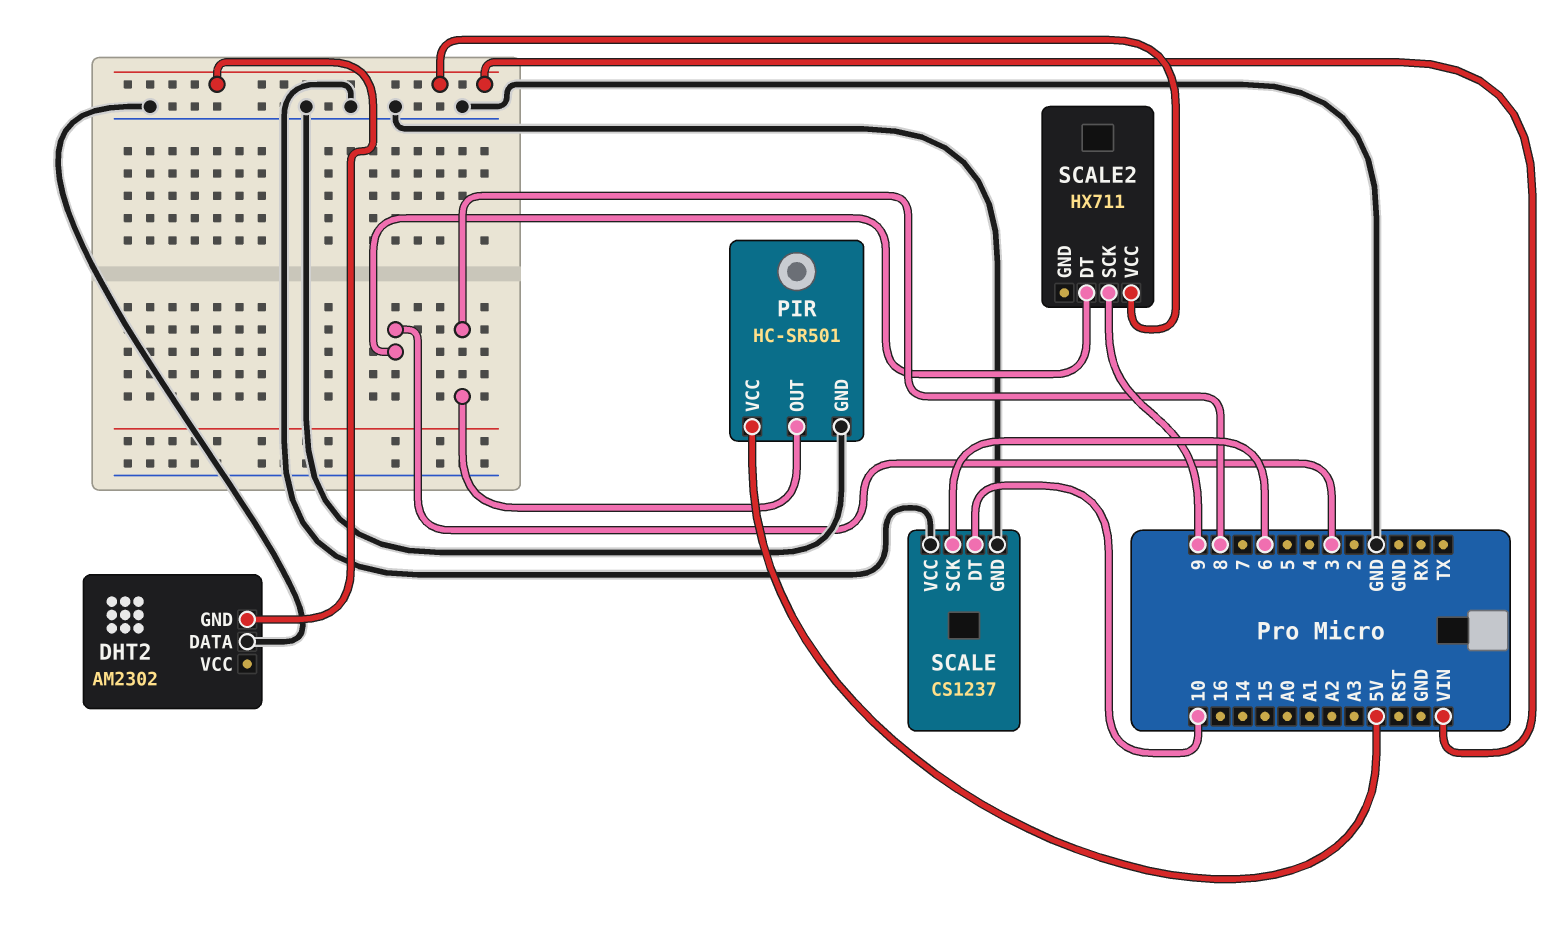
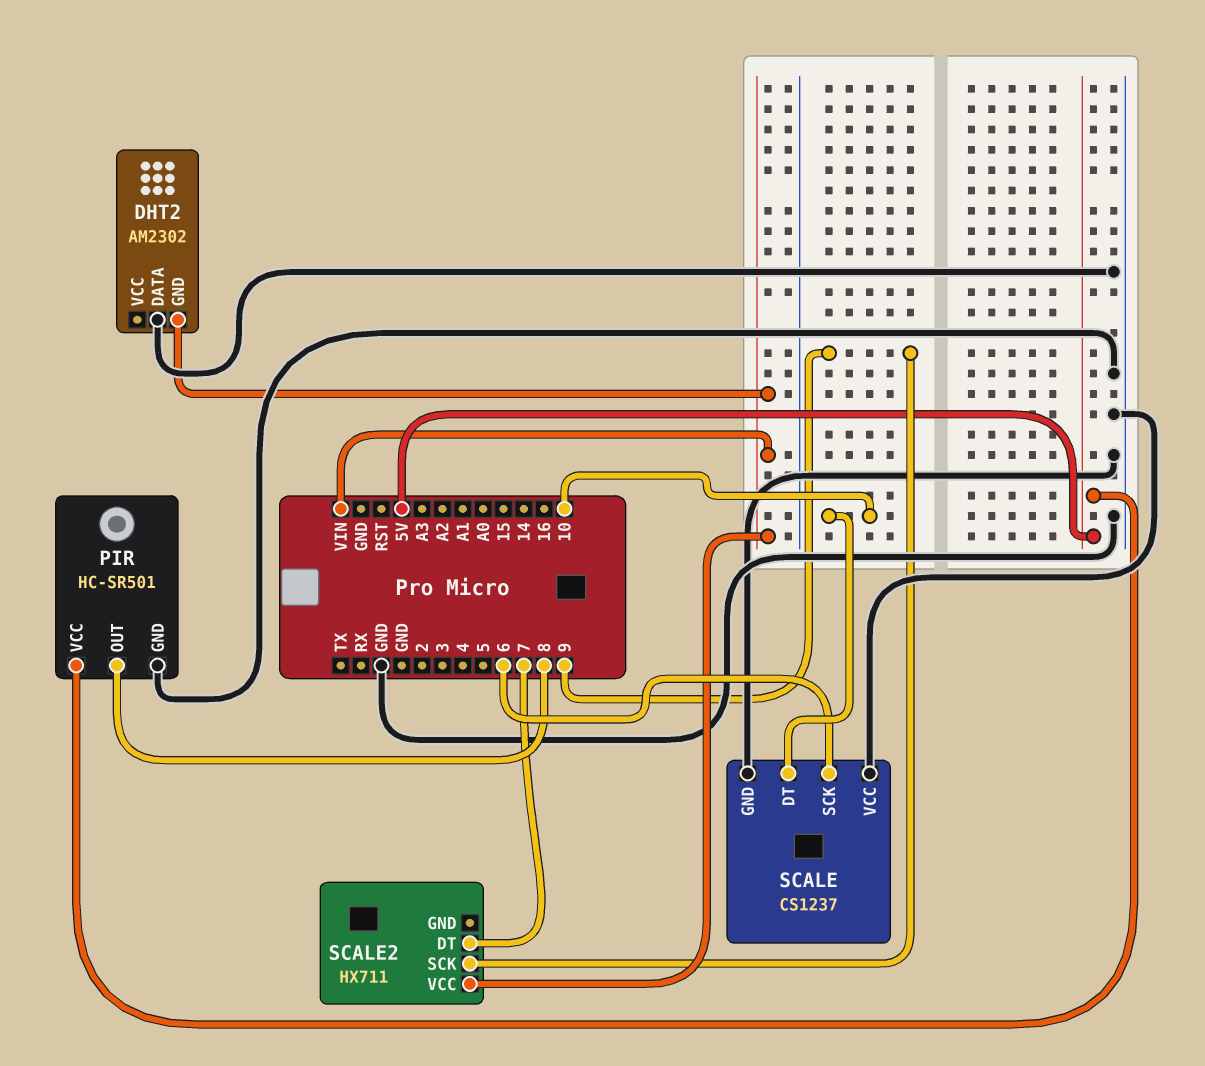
SCALE2 pin DT: 3 -> 7

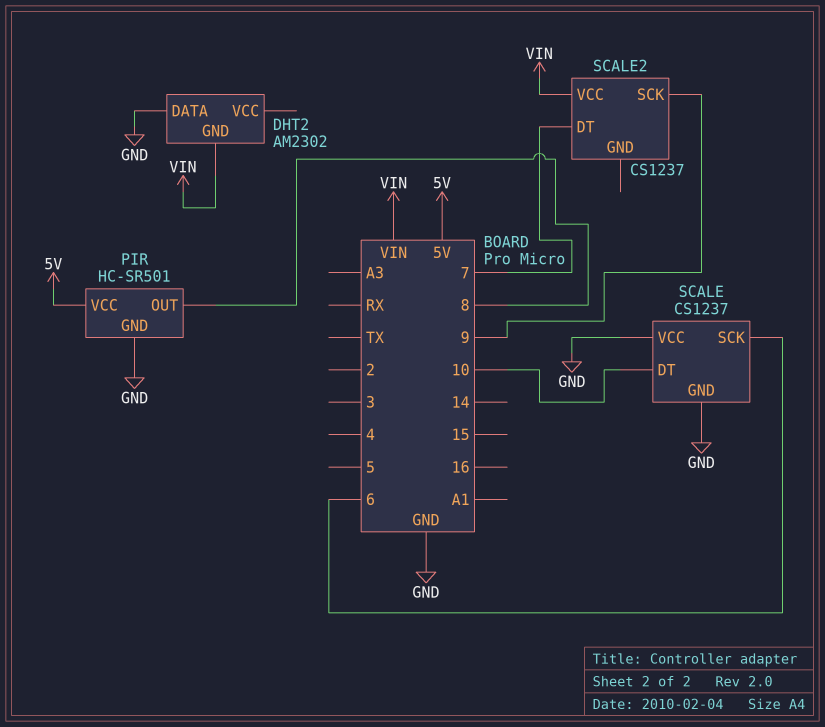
SCALE2: HX711 -> CS1237

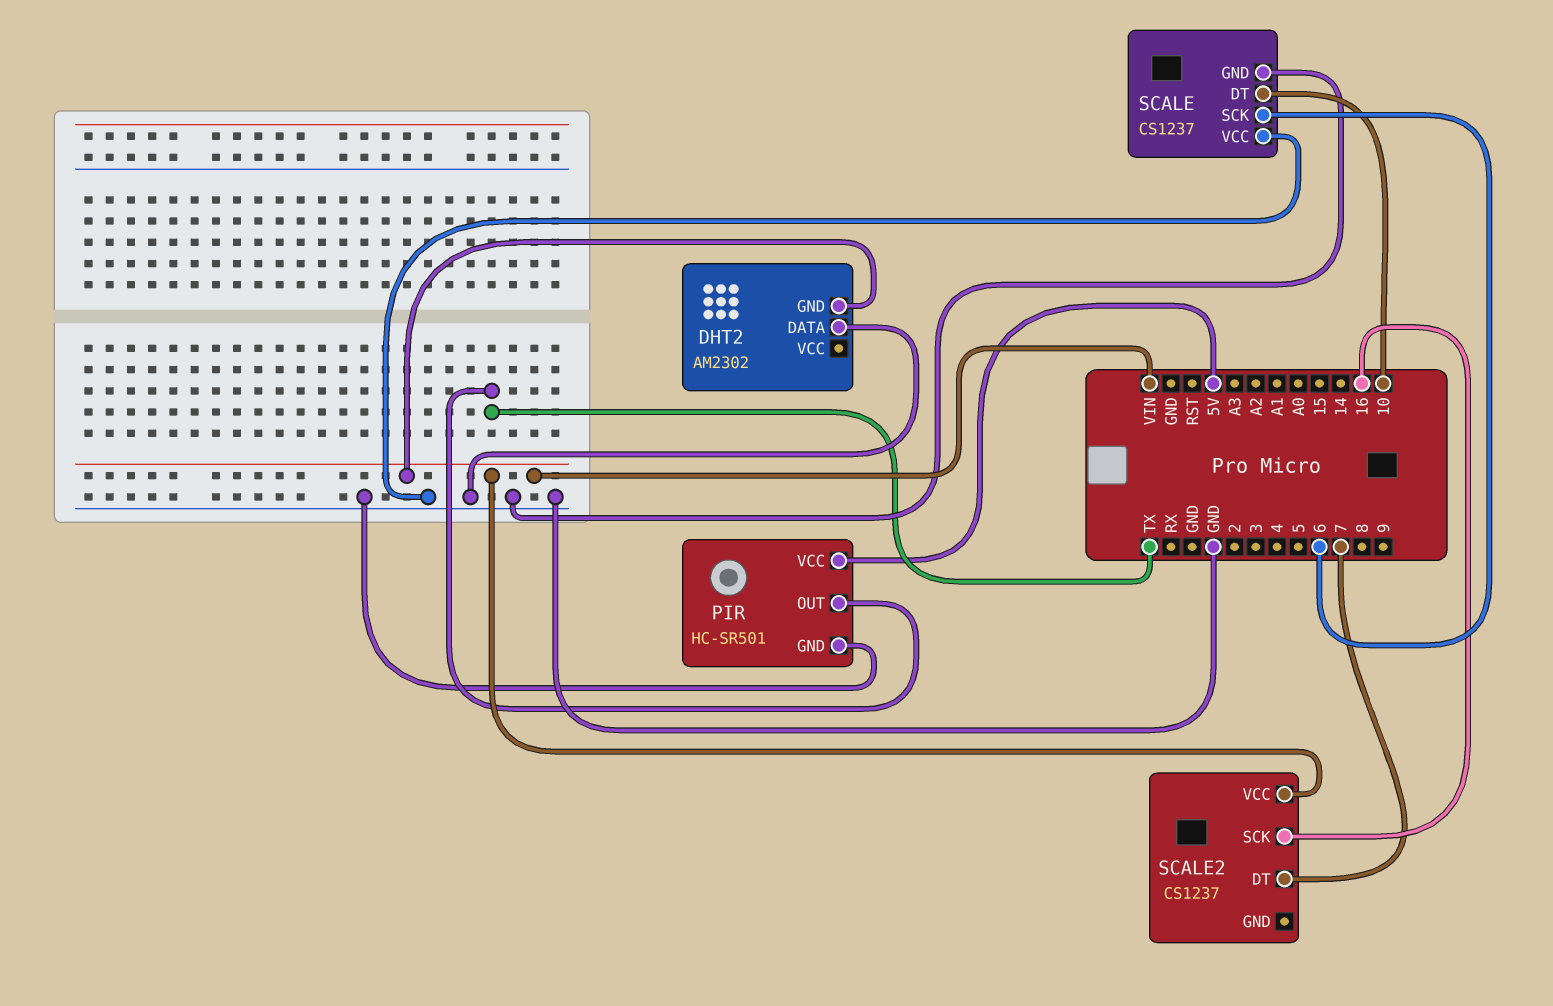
PIR pin OUT: 8 -> TX
SCALE2 pin SCK: 9 -> 16

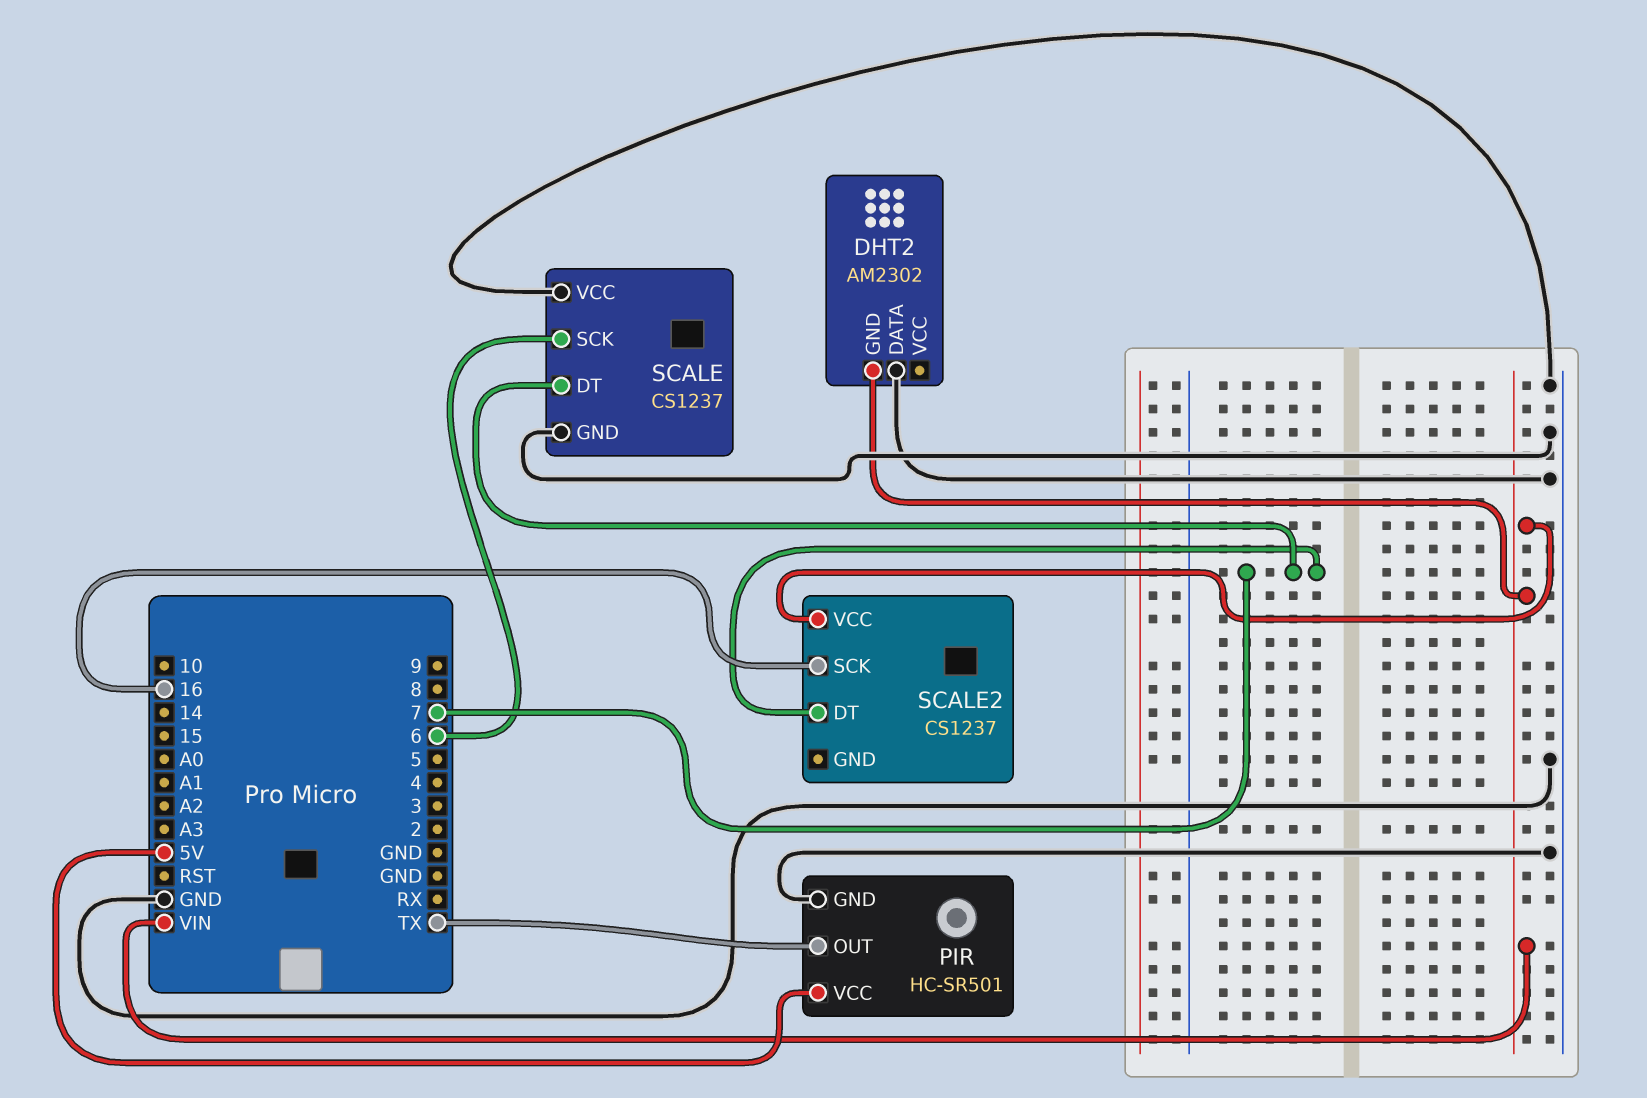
SCALE pin DT: 10 -> 7

